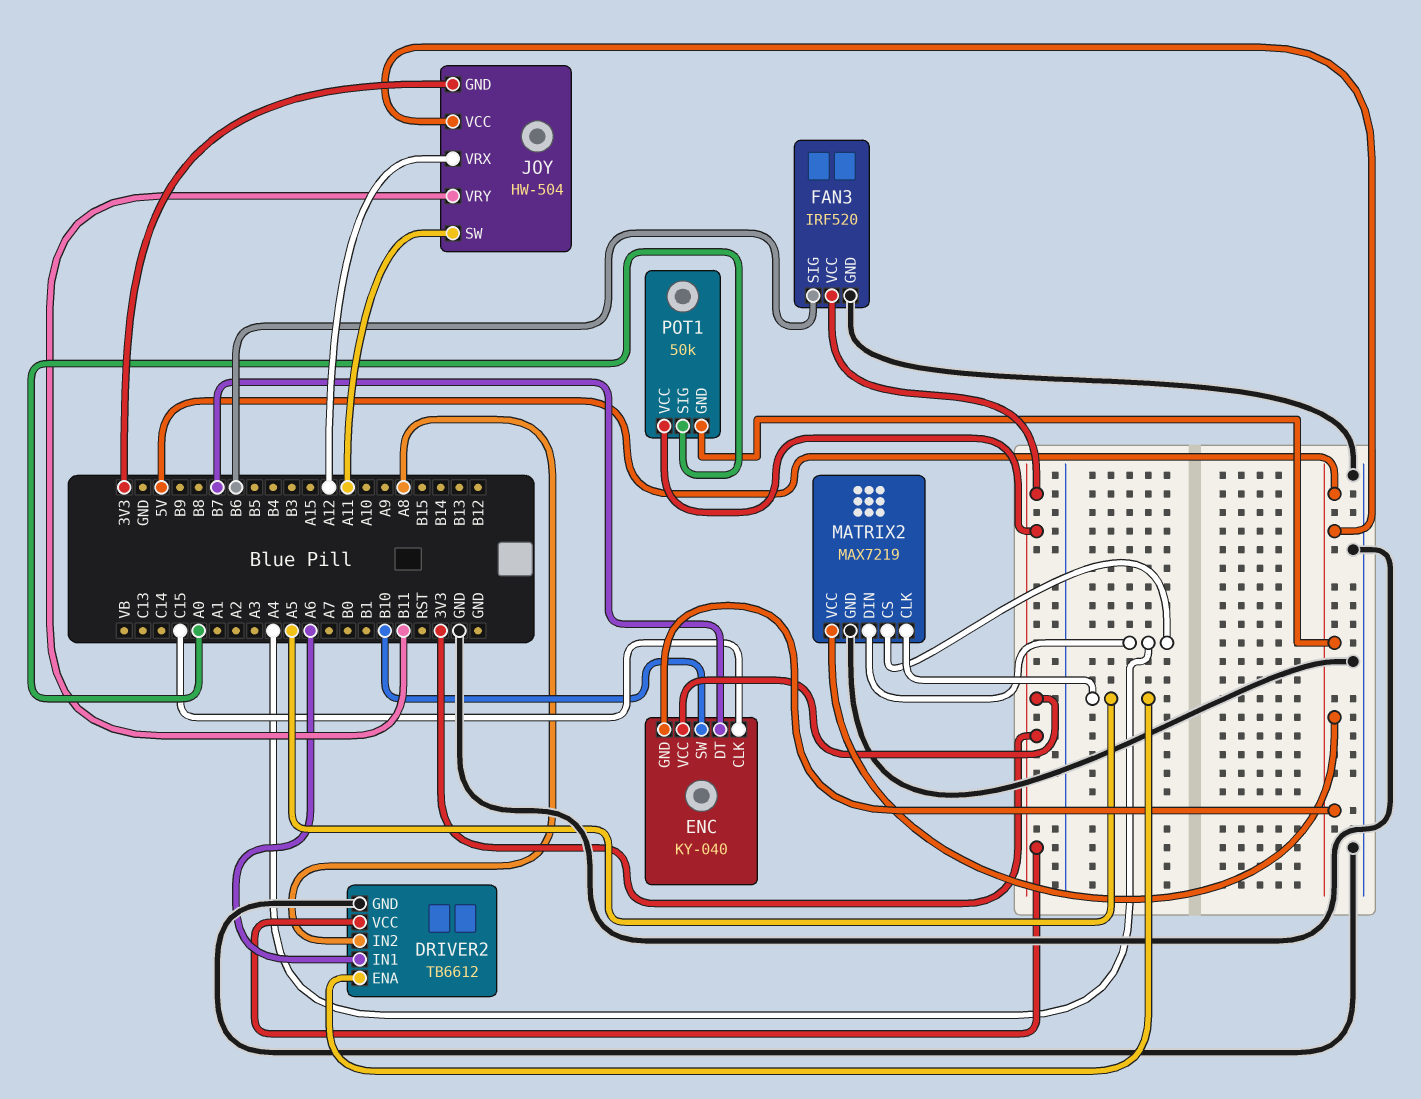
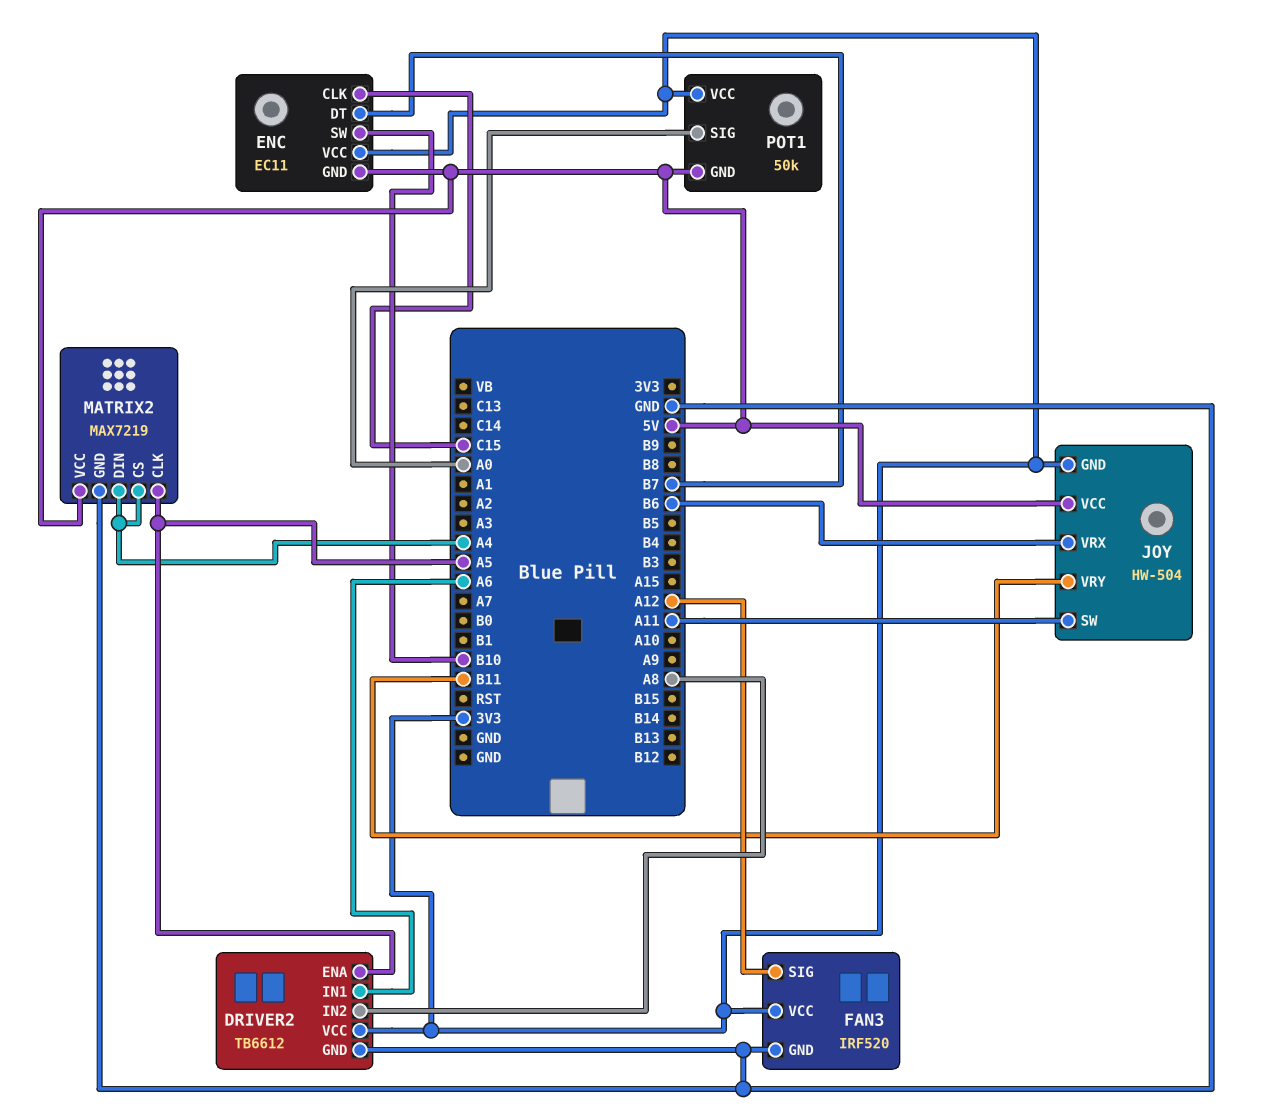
ENC: KY-040 -> EC11
FAN3 pin SIG: B6 -> A12
JOY pin VRX: A12 -> B6

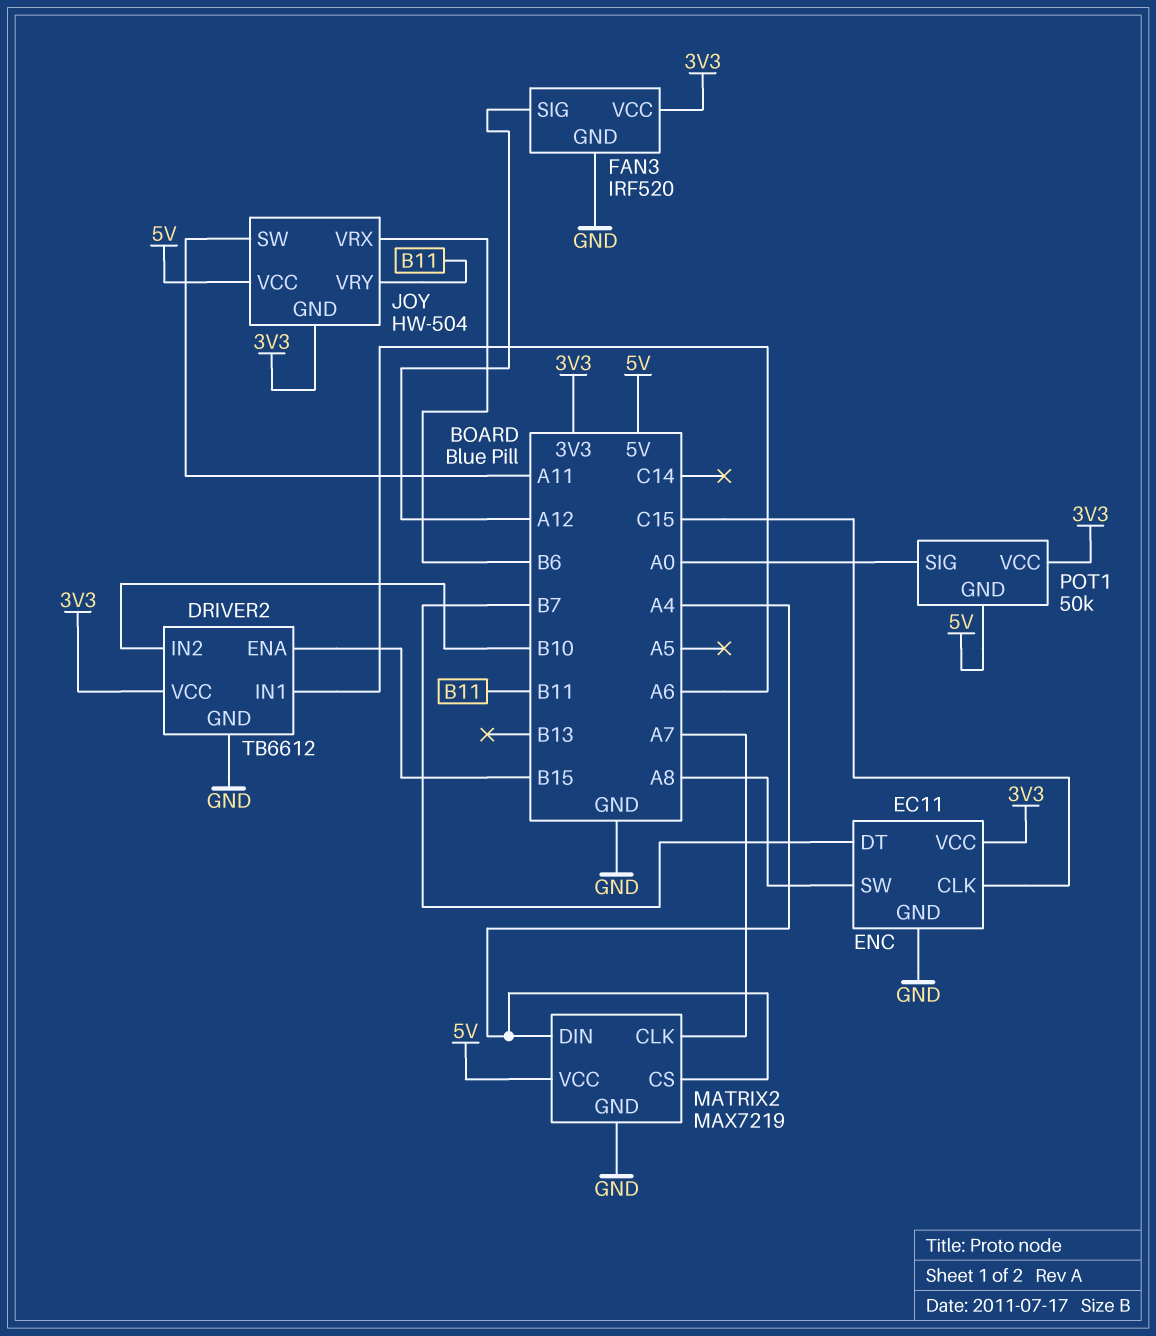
DRIVER2 pin ENA: A5 -> B15
DRIVER2 pin IN2: A8 -> B10
ENC pin GND: 5V -> GND
ENC pin SW: B10 -> A8
MATRIX2 pin CLK: A5 -> A7

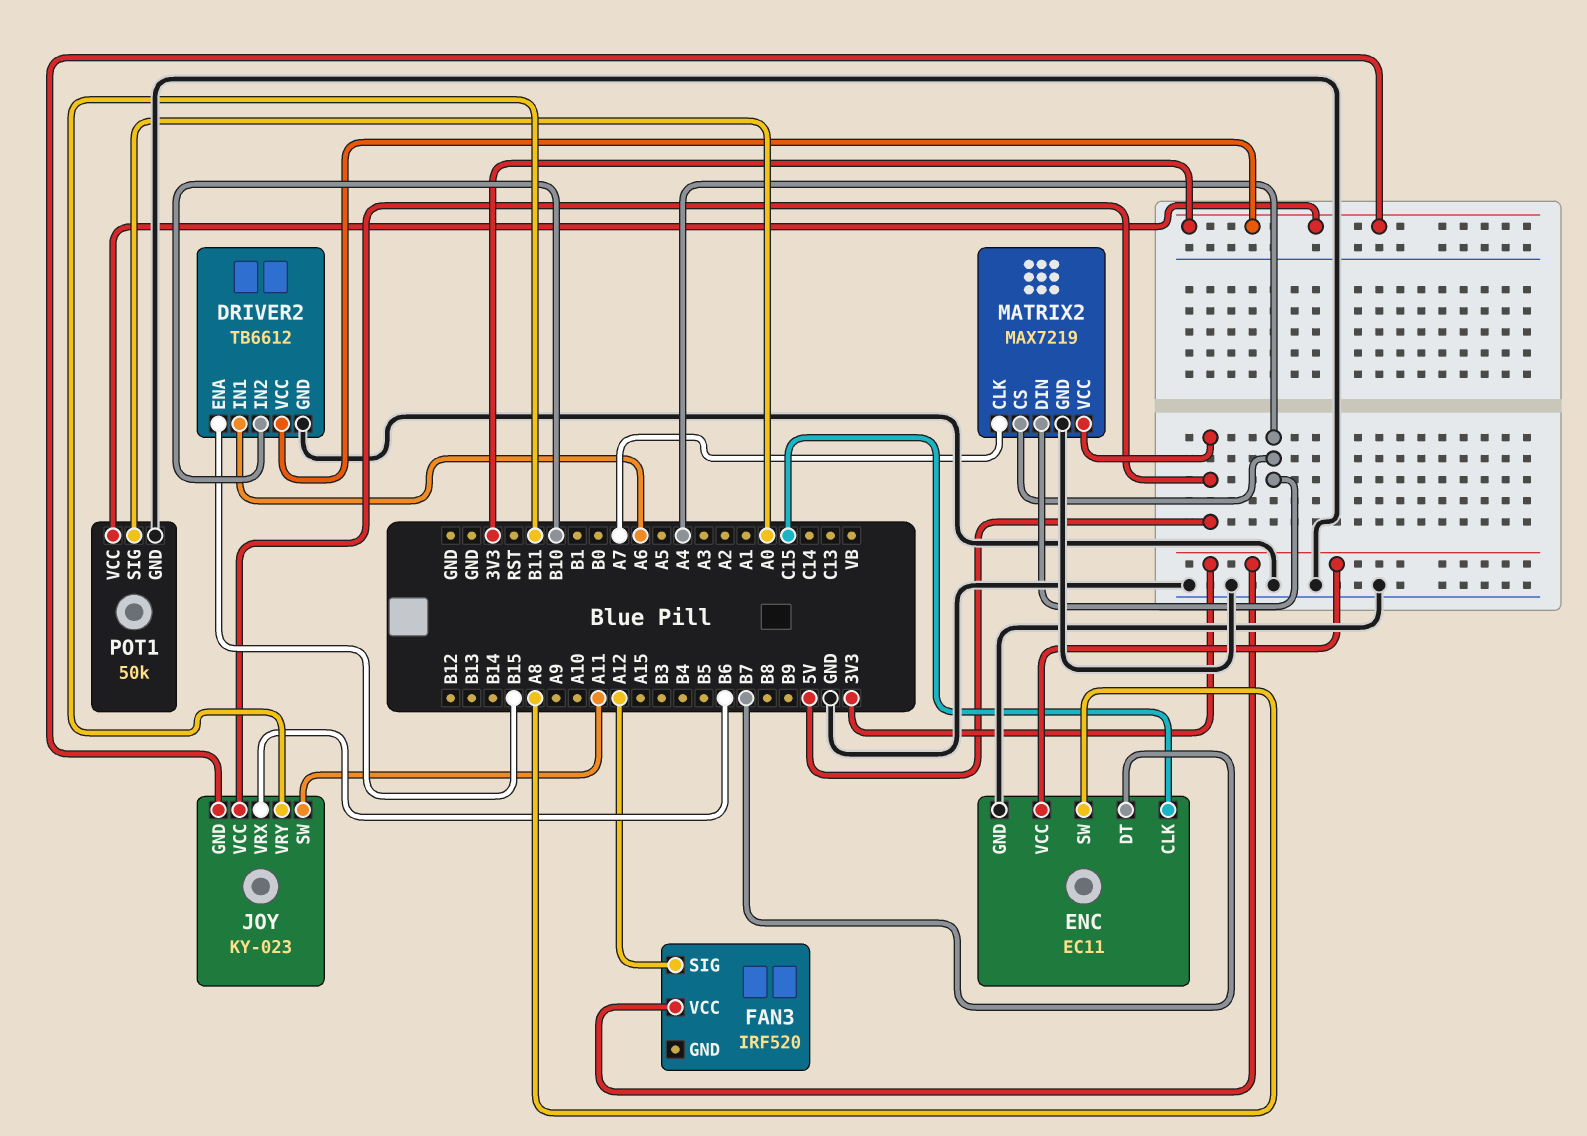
FAN3 pin GND: GND -> none
JOY: HW-504 -> KY-023
POT1 pin GND: 5V -> GND

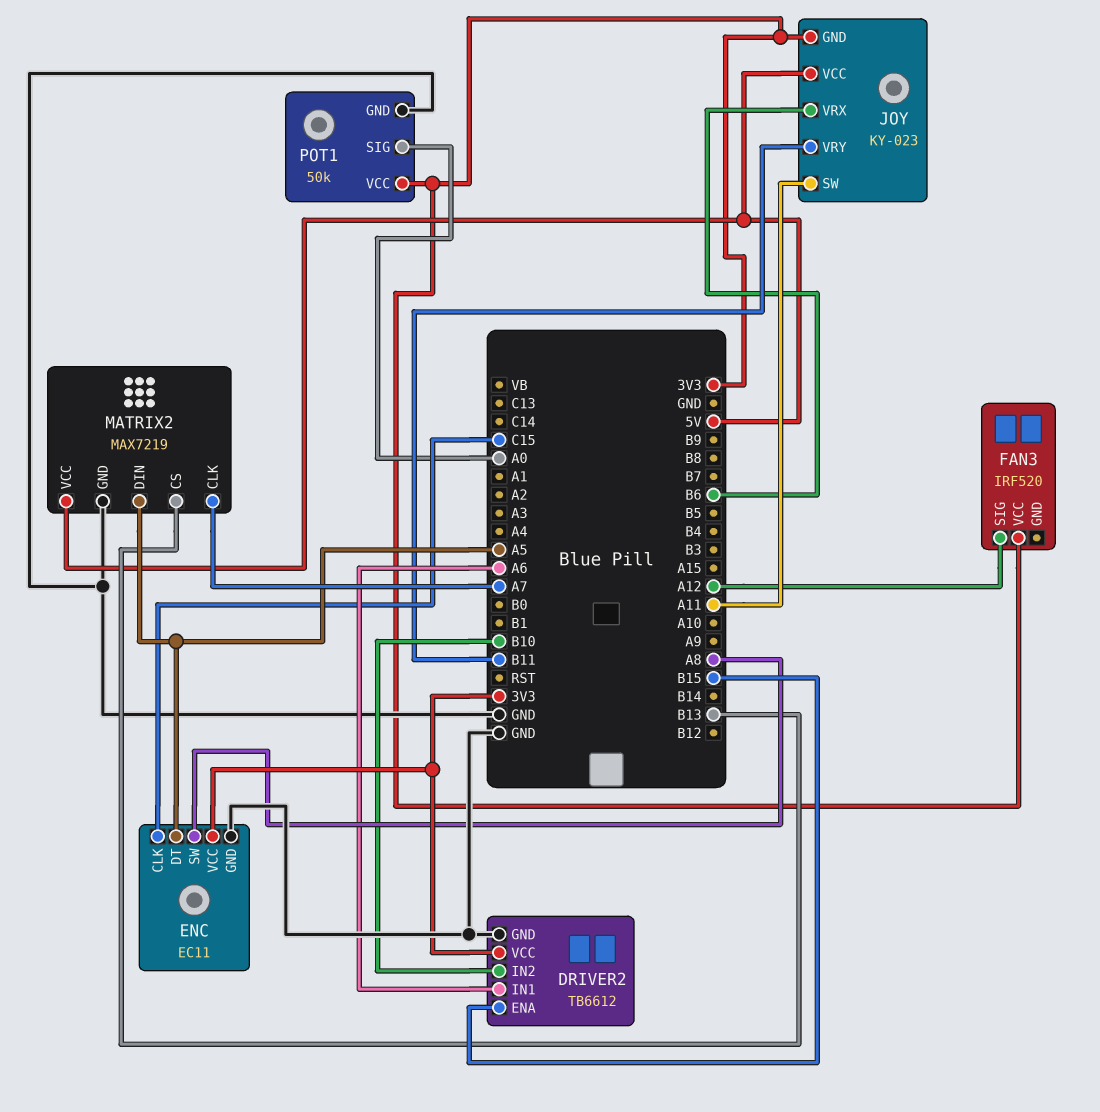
ENC pin DT: B7 -> A5
MATRIX2 pin CS: A4 -> B13
MATRIX2 pin DIN: A4 -> A5

